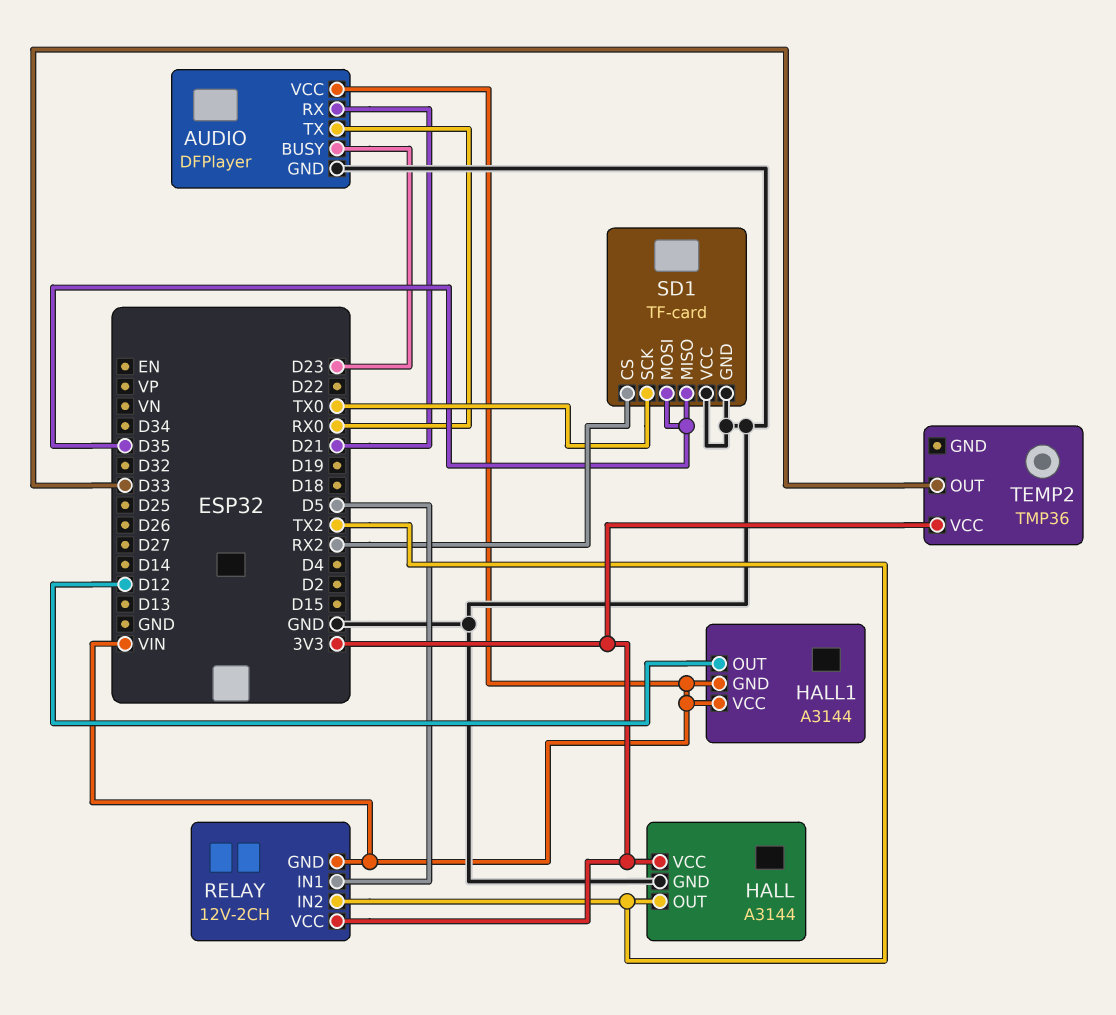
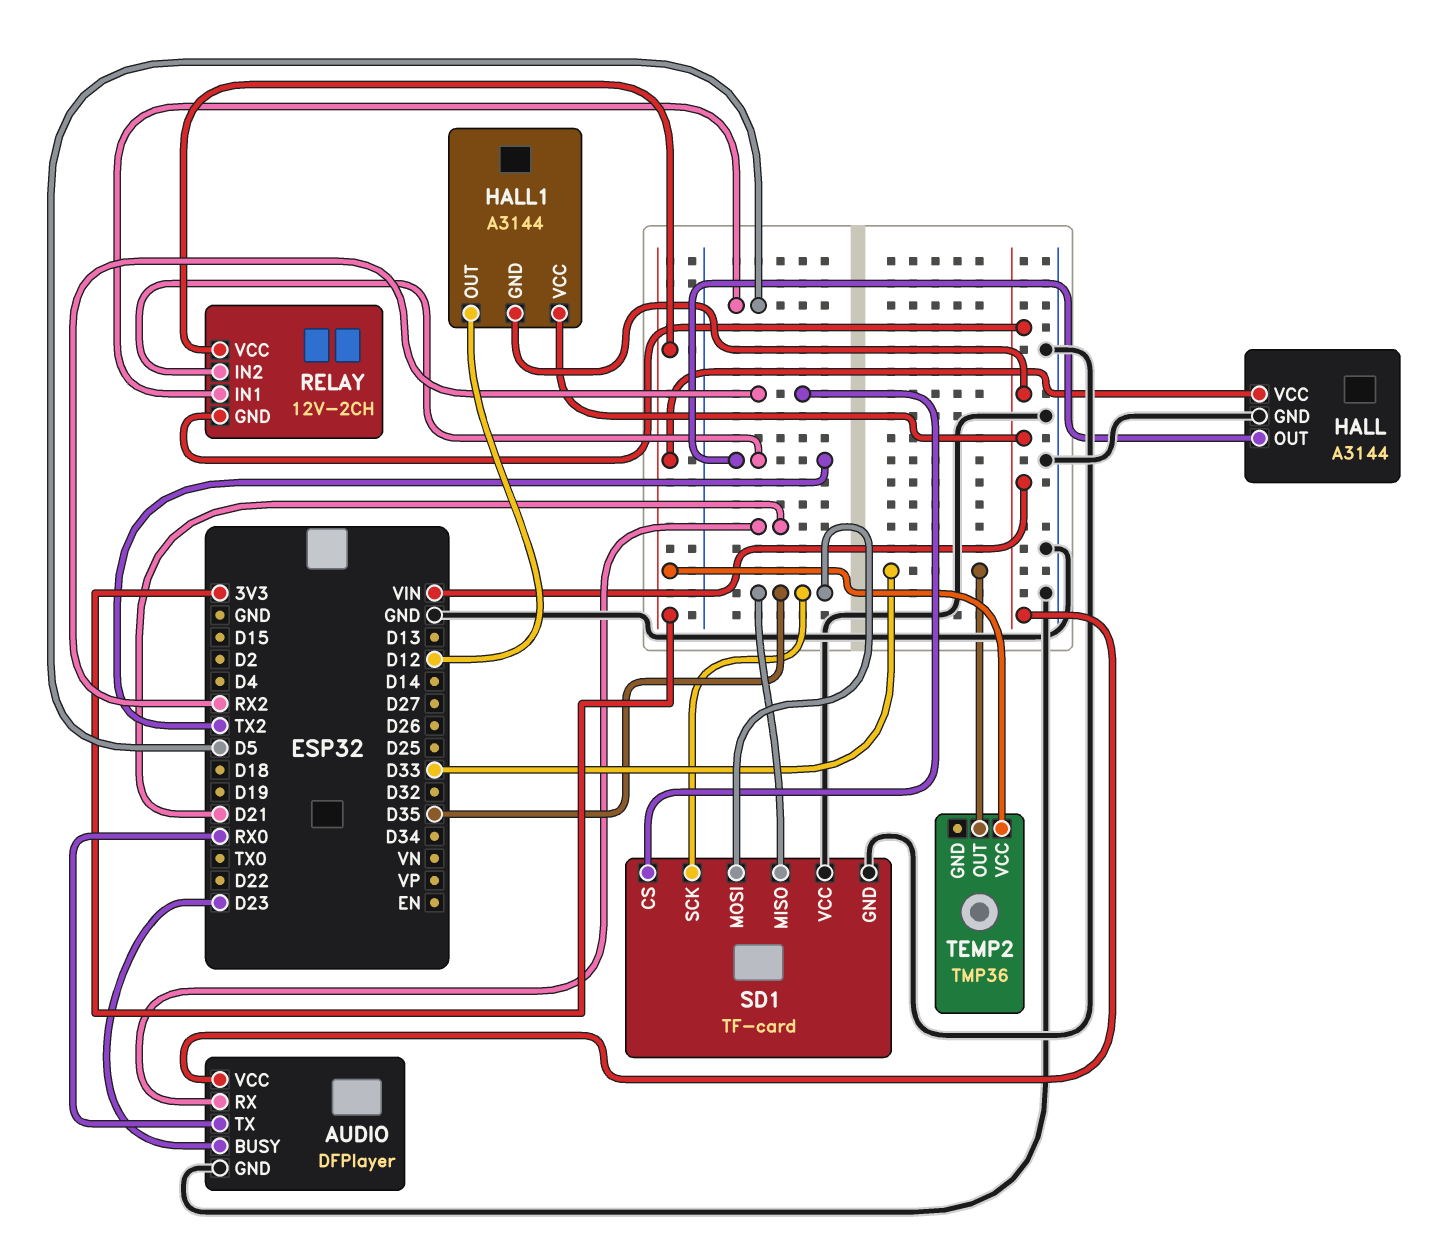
SD1 pin SCK: TX0 -> D35

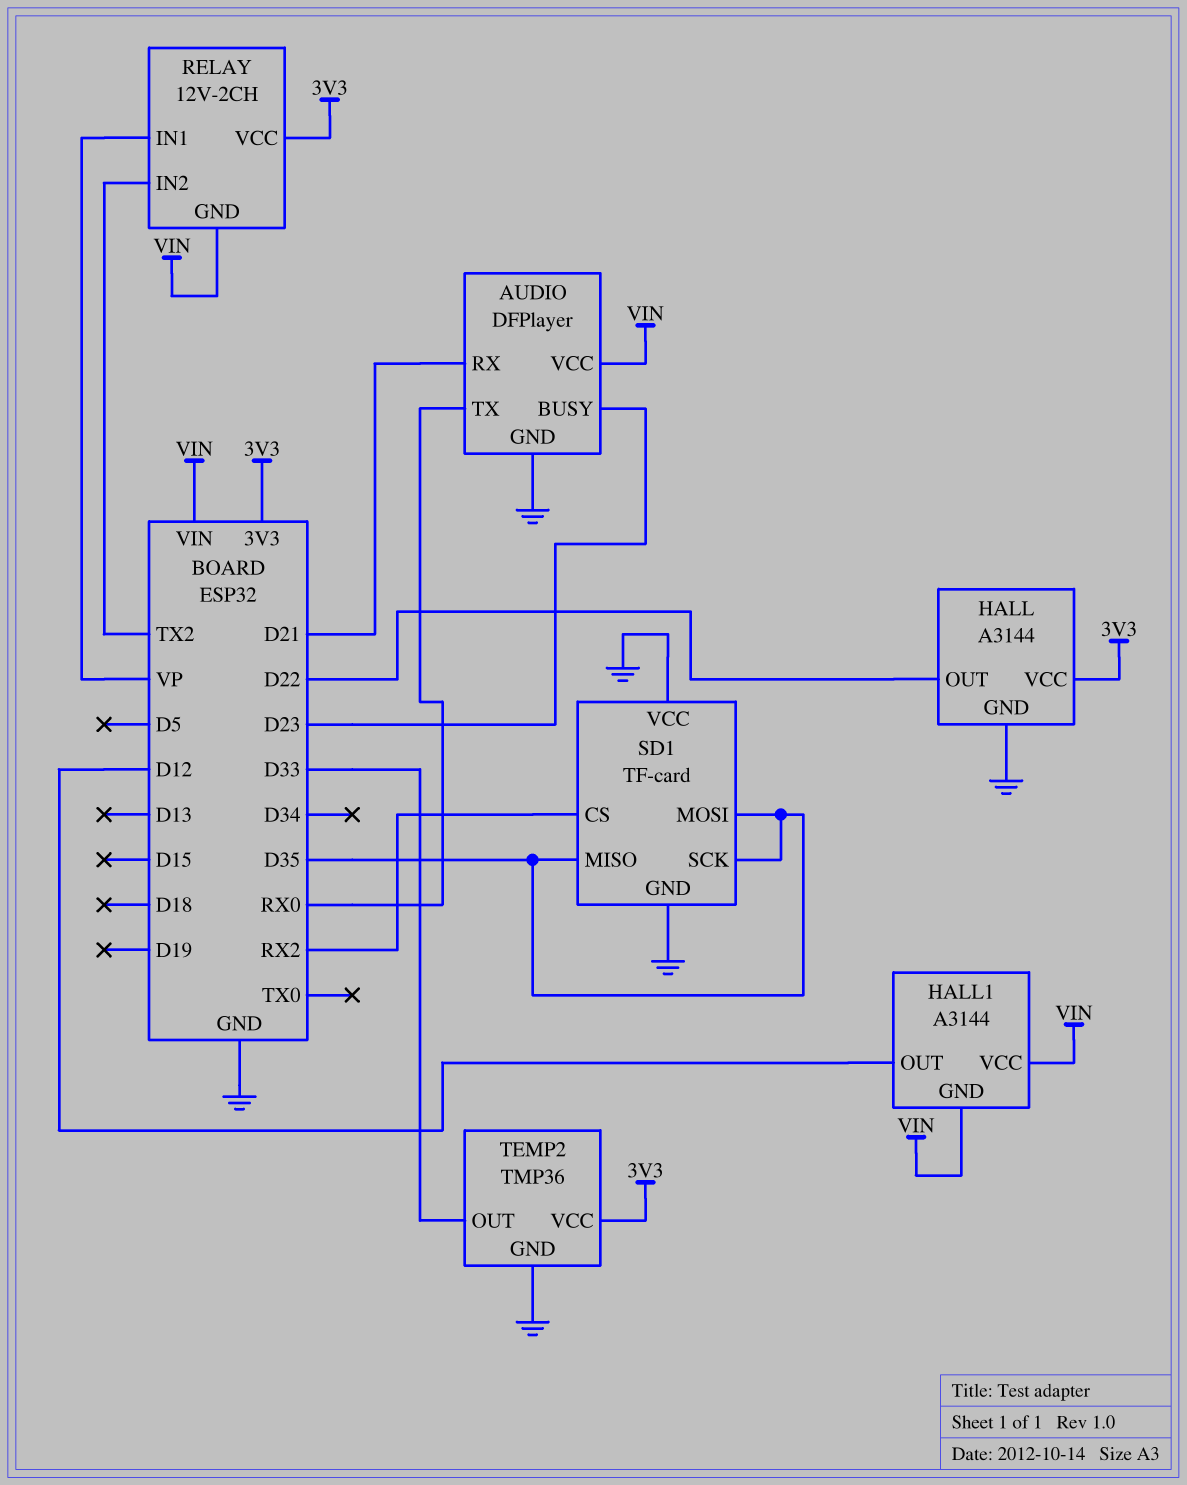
HALL pin OUT: TX2 -> D22
RELAY pin IN1: D5 -> VP
TEMP2 pin GND: none -> GND

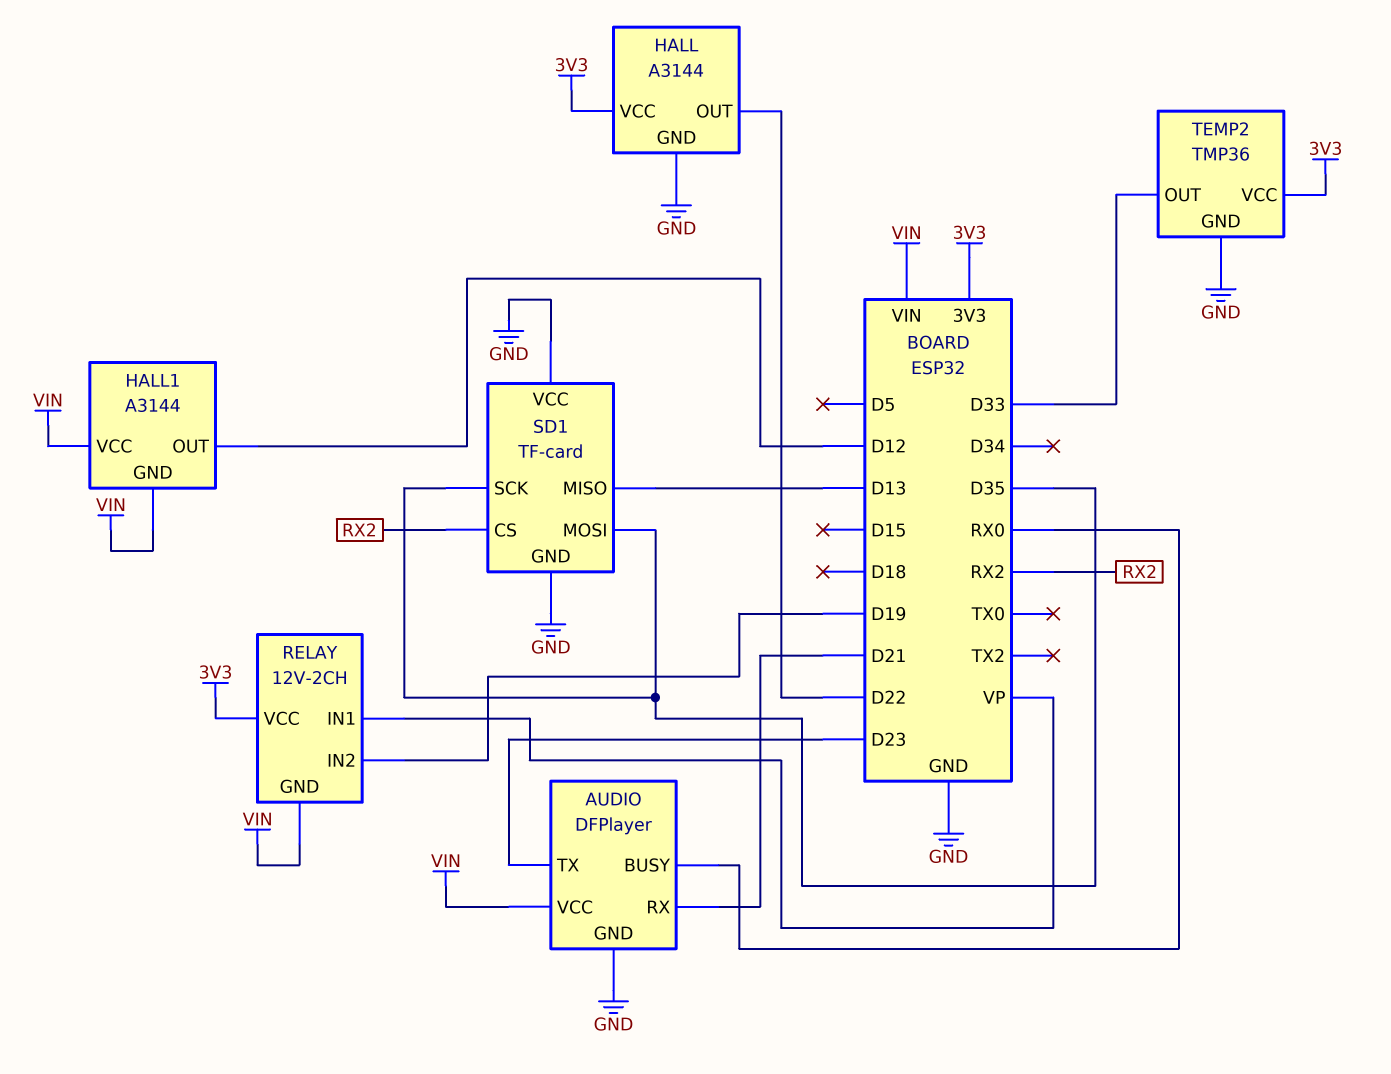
AUDIO pin BUSY: D23 -> RX0
AUDIO pin TX: RX0 -> D23
RELAY pin IN2: TX2 -> D19
SD1 pin MISO: D35 -> D13

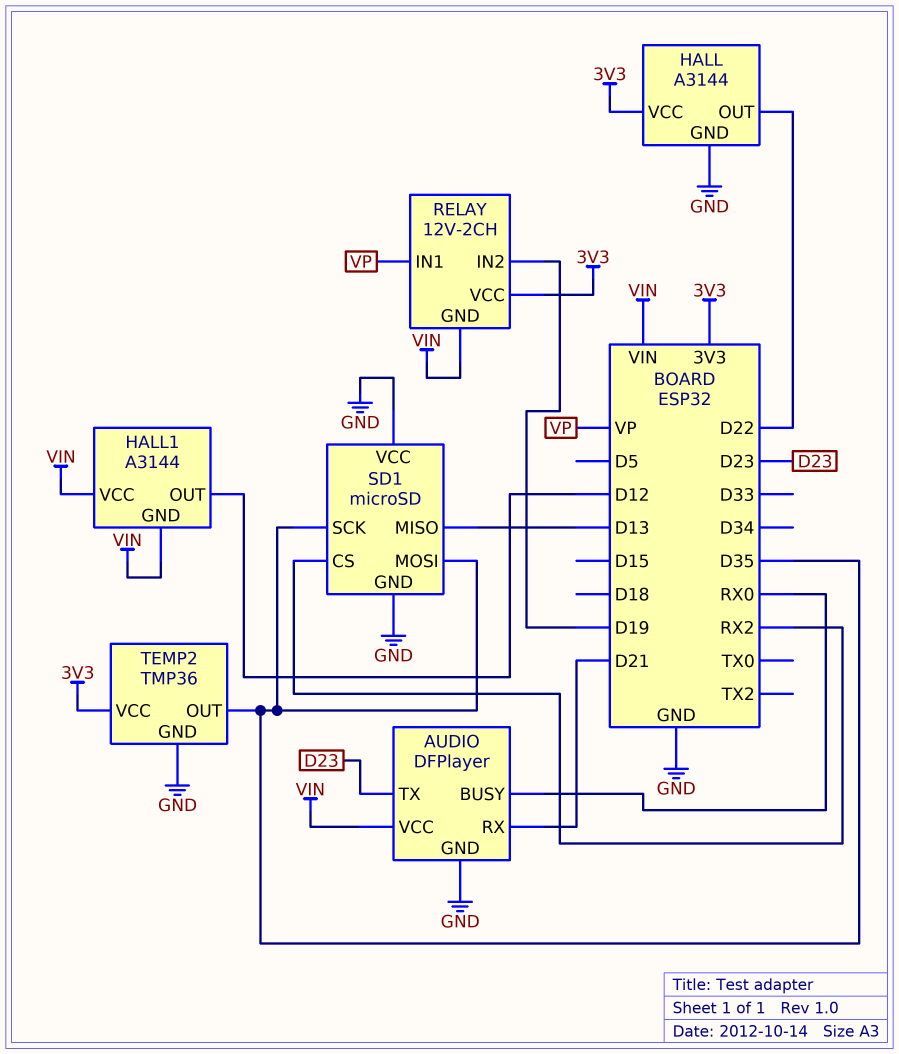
SD1: TF-card -> microSD
TEMP2 pin OUT: D33 -> D35

